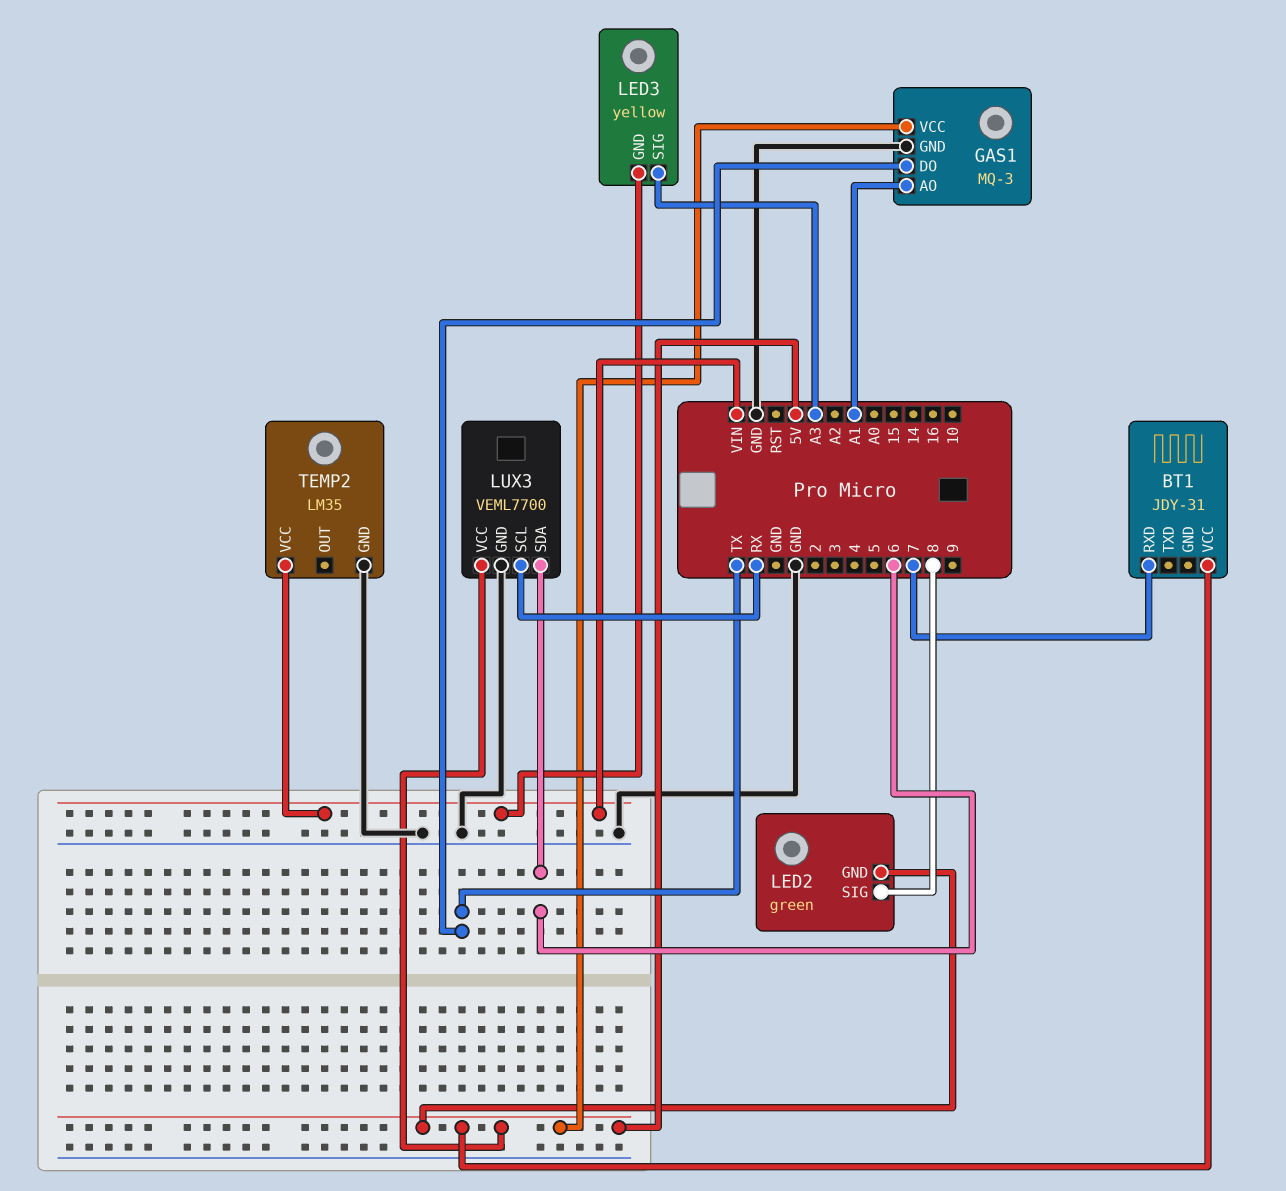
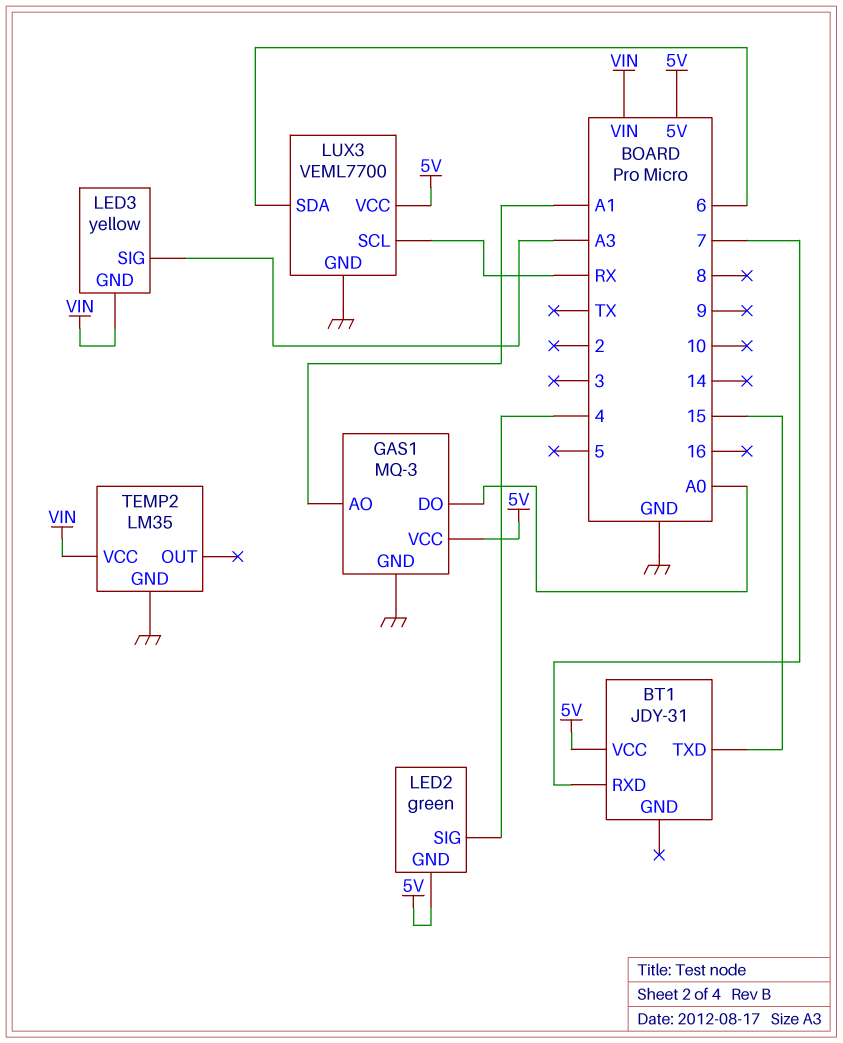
BT1 pin TXD: none -> 15
GAS1 pin DO: TX -> A0
LED2 pin SIG: 8 -> 4

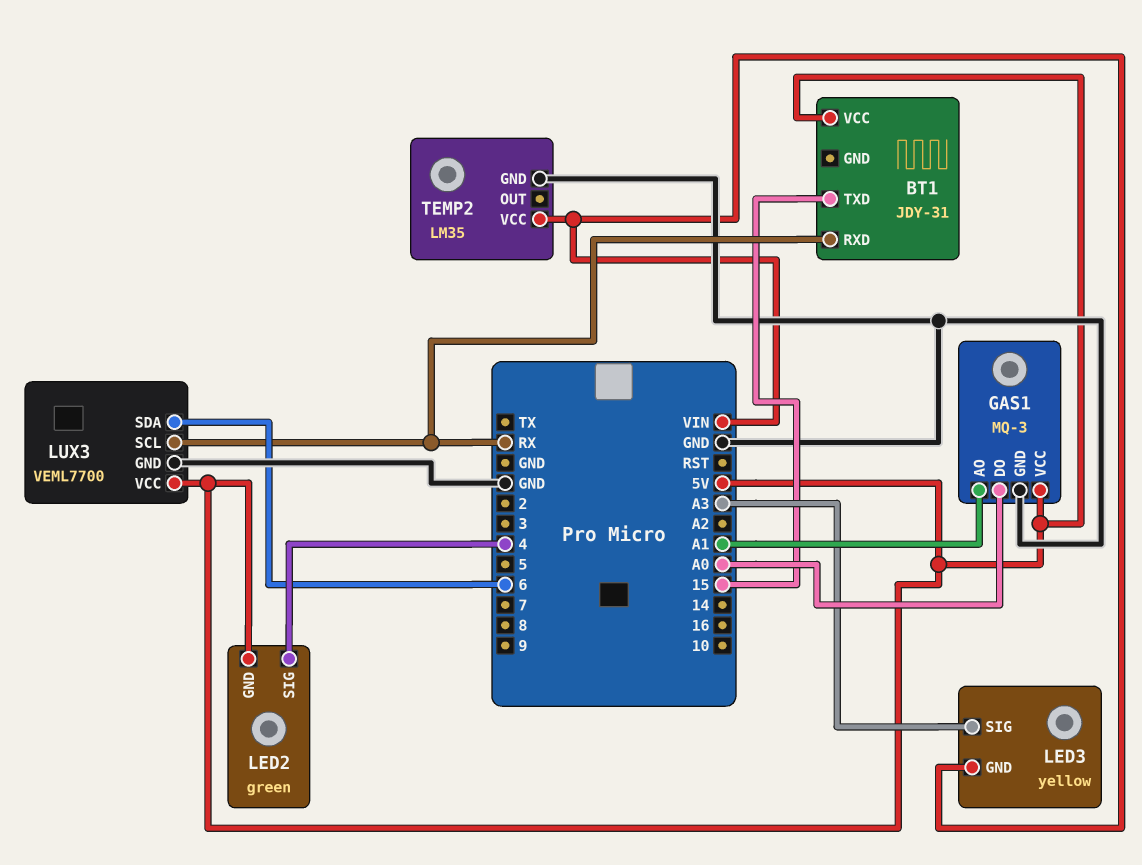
BT1 pin RXD: 7 -> RX

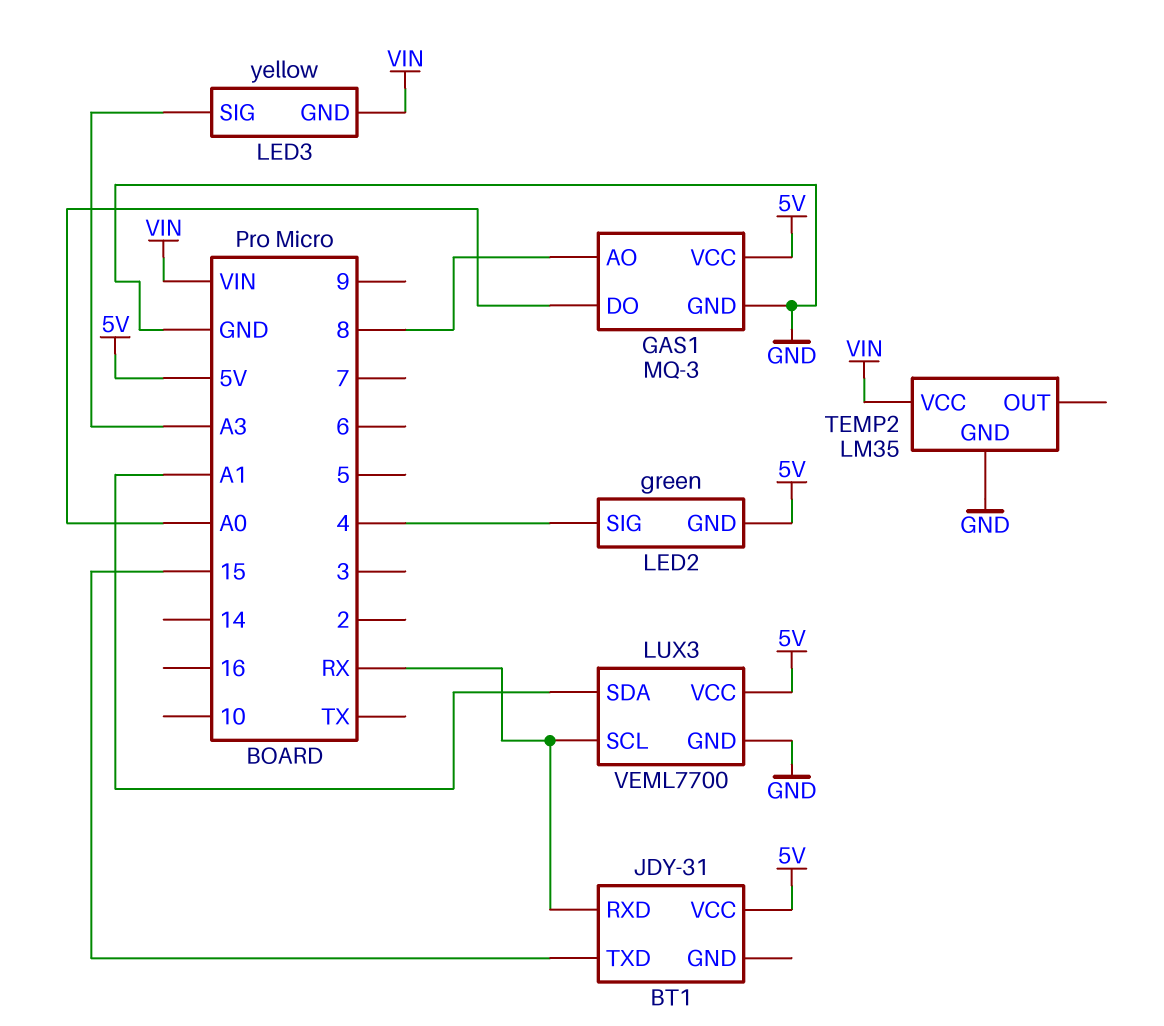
GAS1 pin AO: A1 -> 8
LUX3 pin SDA: 6 -> A1

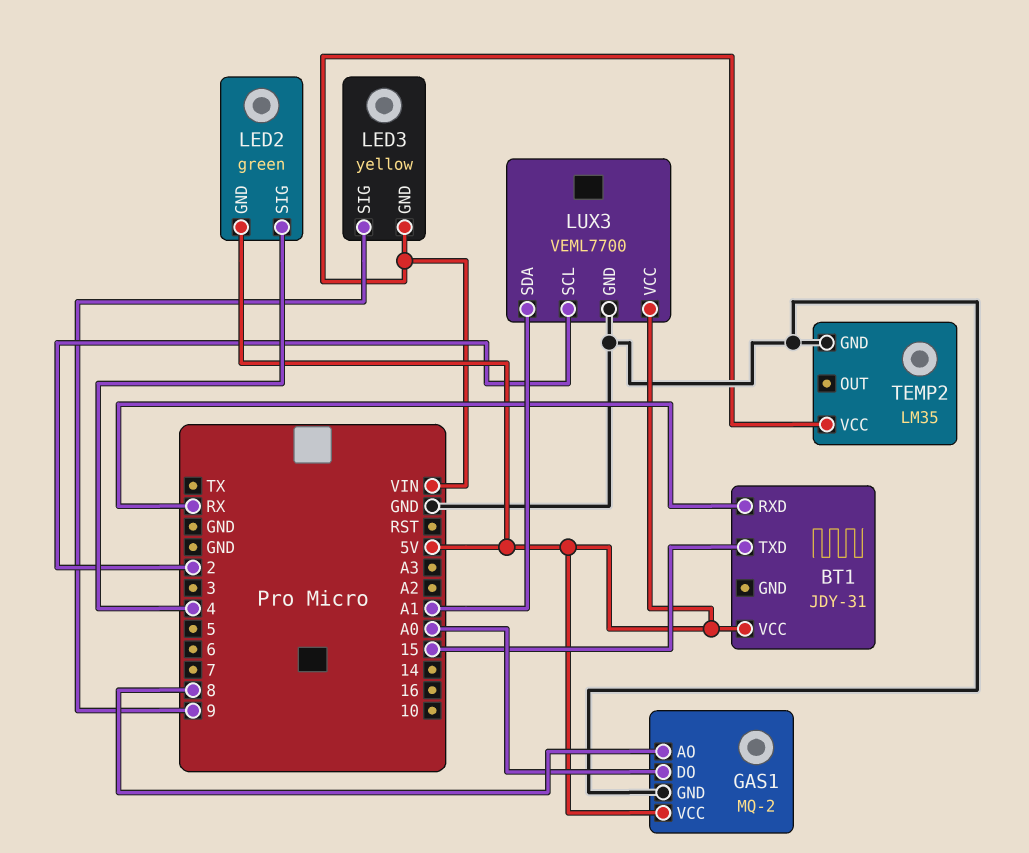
GAS1: MQ-3 -> MQ-2
LED3 pin SIG: A3 -> 9
LUX3 pin SCL: RX -> 2

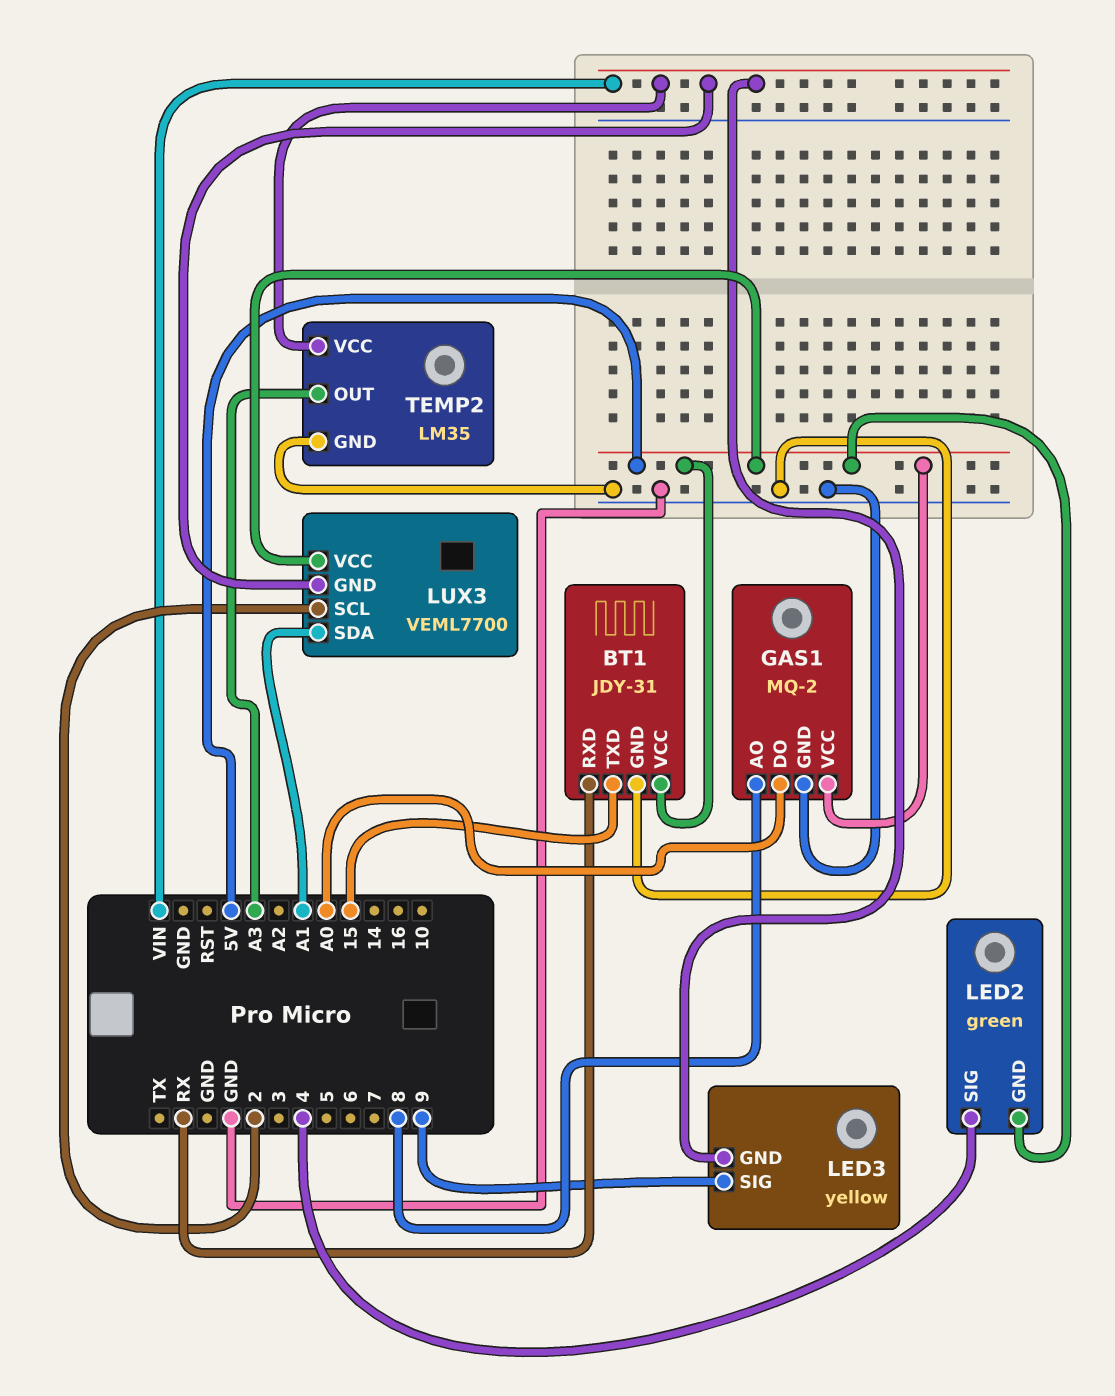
BT1 pin GND: none -> GND
LUX3 pin GND: GND -> VIN
TEMP2 pin OUT: none -> A3

